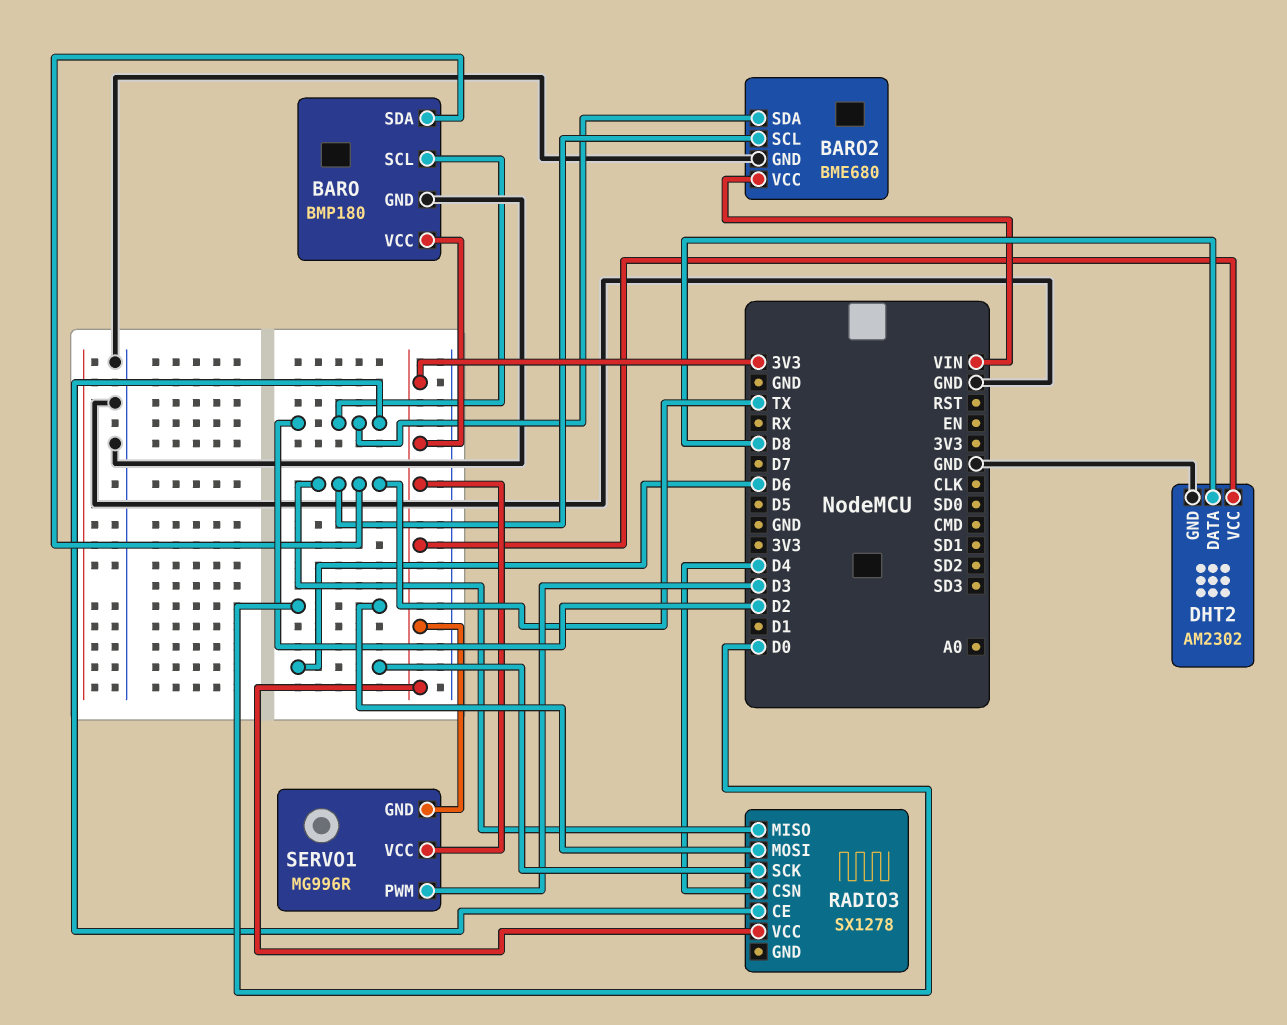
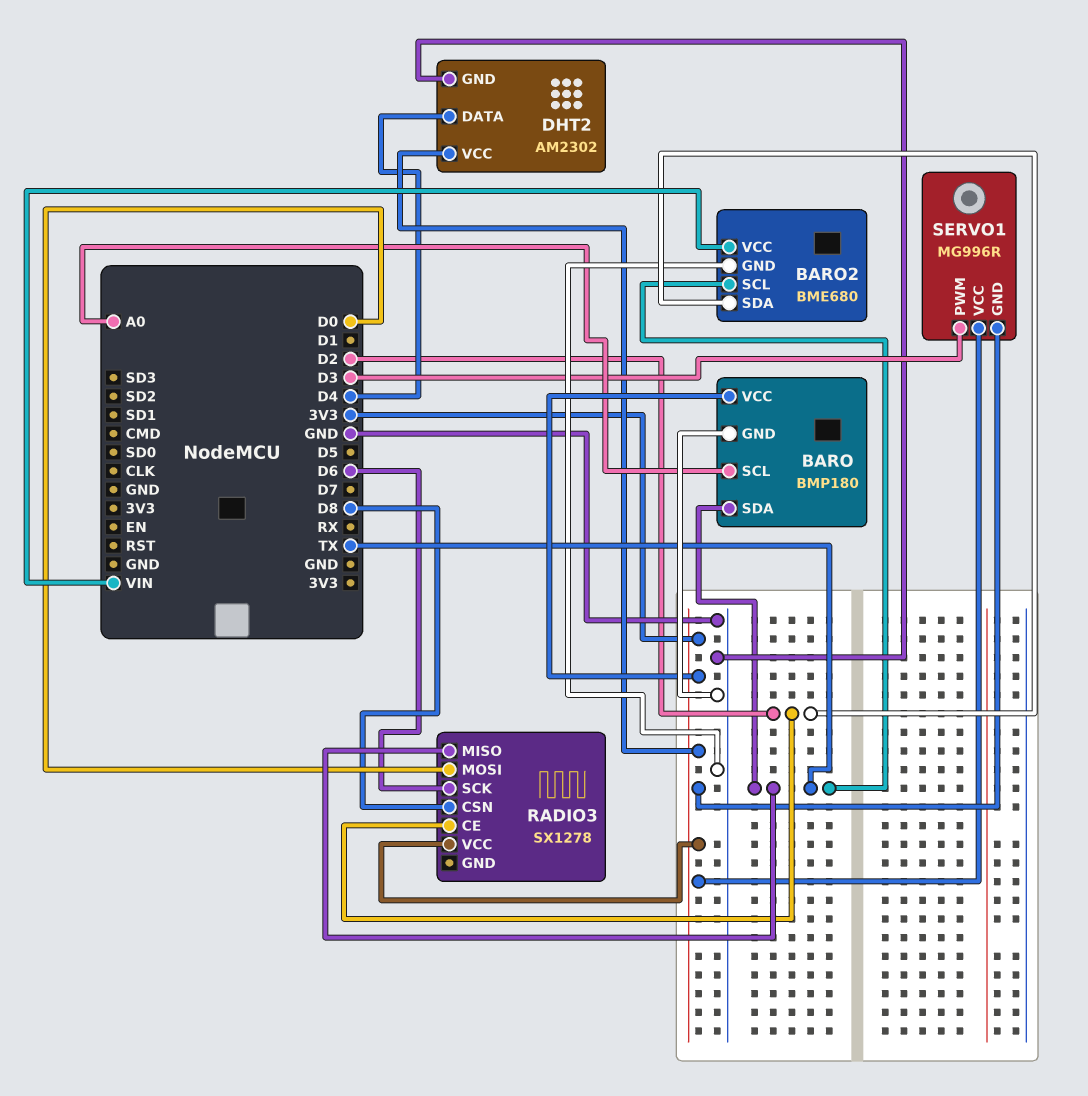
BARO pin SCL: D2 -> A0
DHT2 pin DATA: D8 -> D4
RADIO3 pin CSN: D4 -> D8

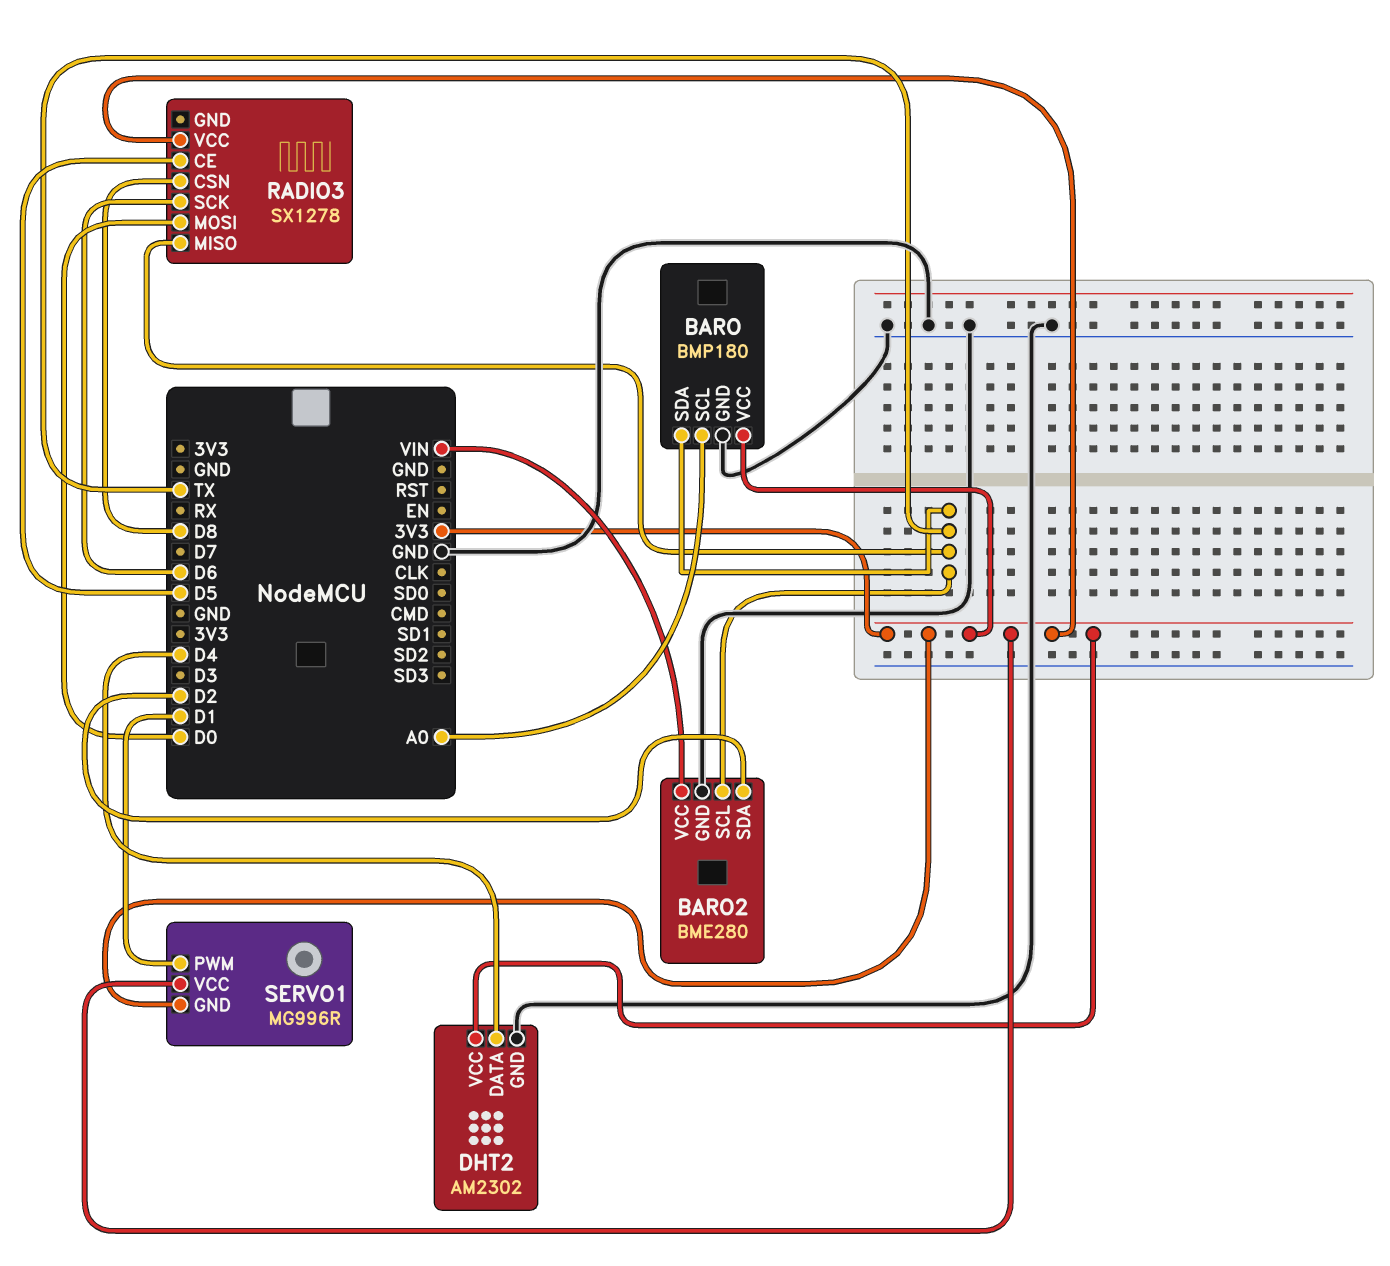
BARO2: BME680 -> BME280
RADIO3 pin CE: D2 -> D5
SERVO1 pin PWM: D3 -> D1

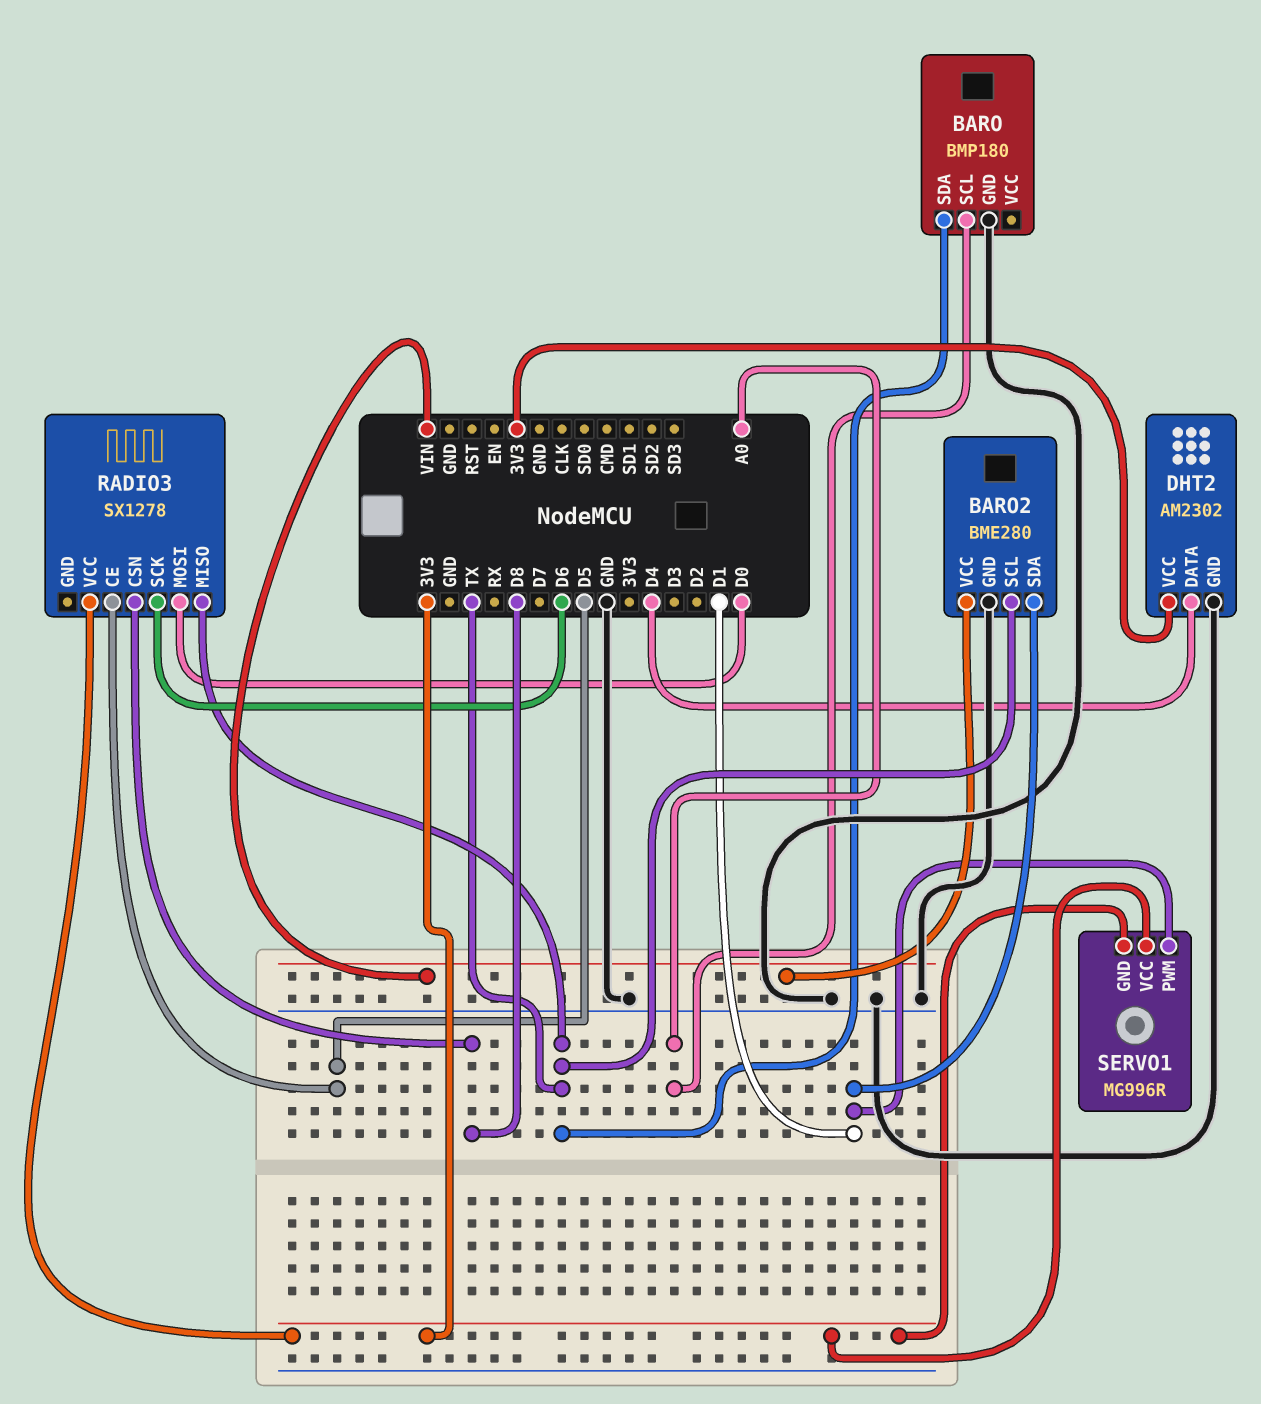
BARO pin VCC: 3V3 -> none
BARO2 pin SDA: D2 -> D1

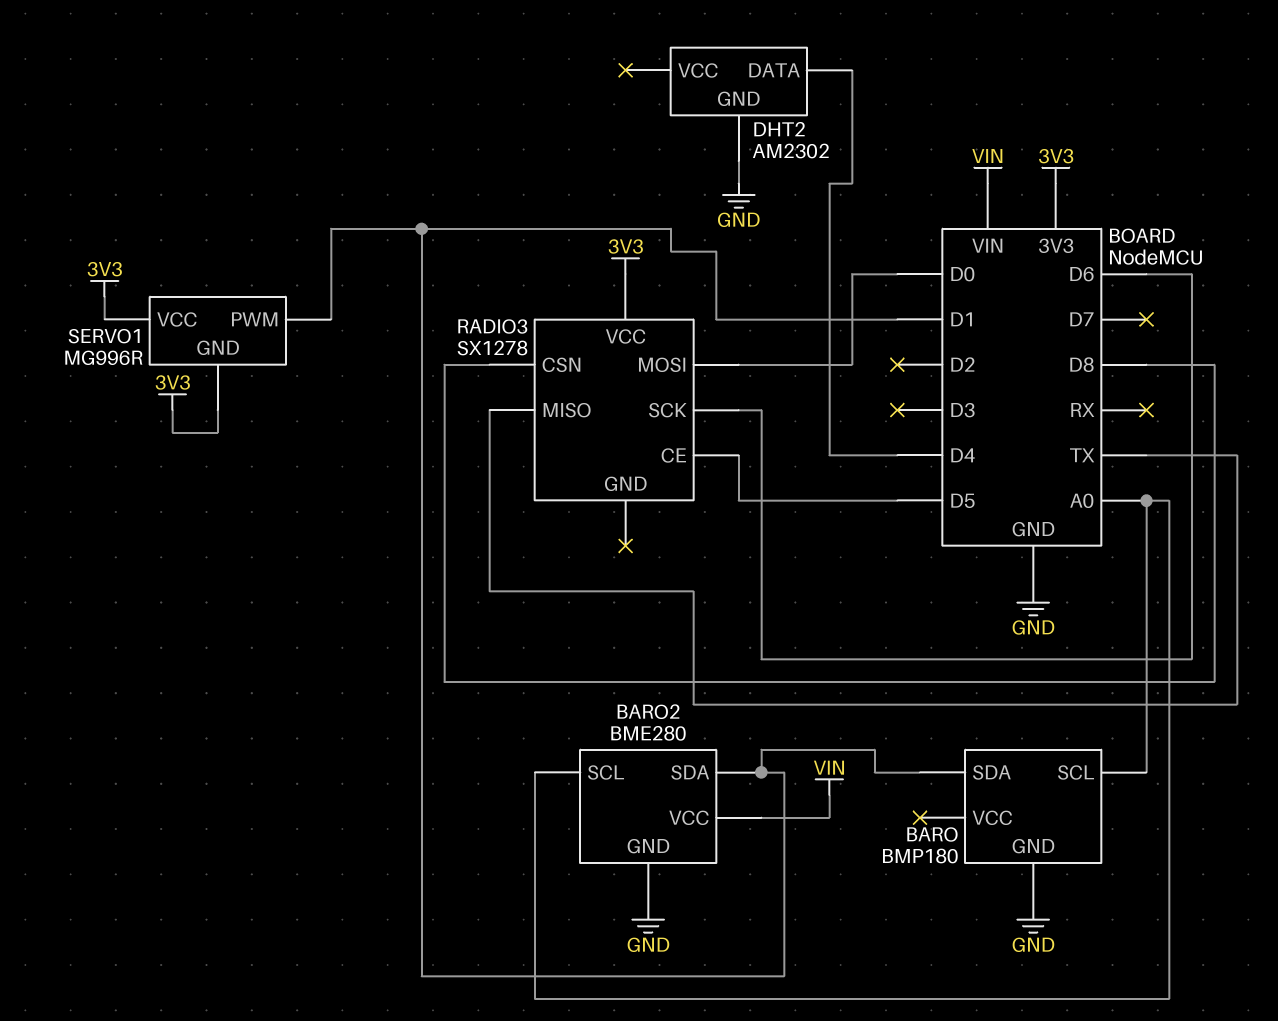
BARO pin SDA: TX -> D1
BARO2 pin SCL: TX -> A0
DHT2 pin VCC: 3V3 -> none

